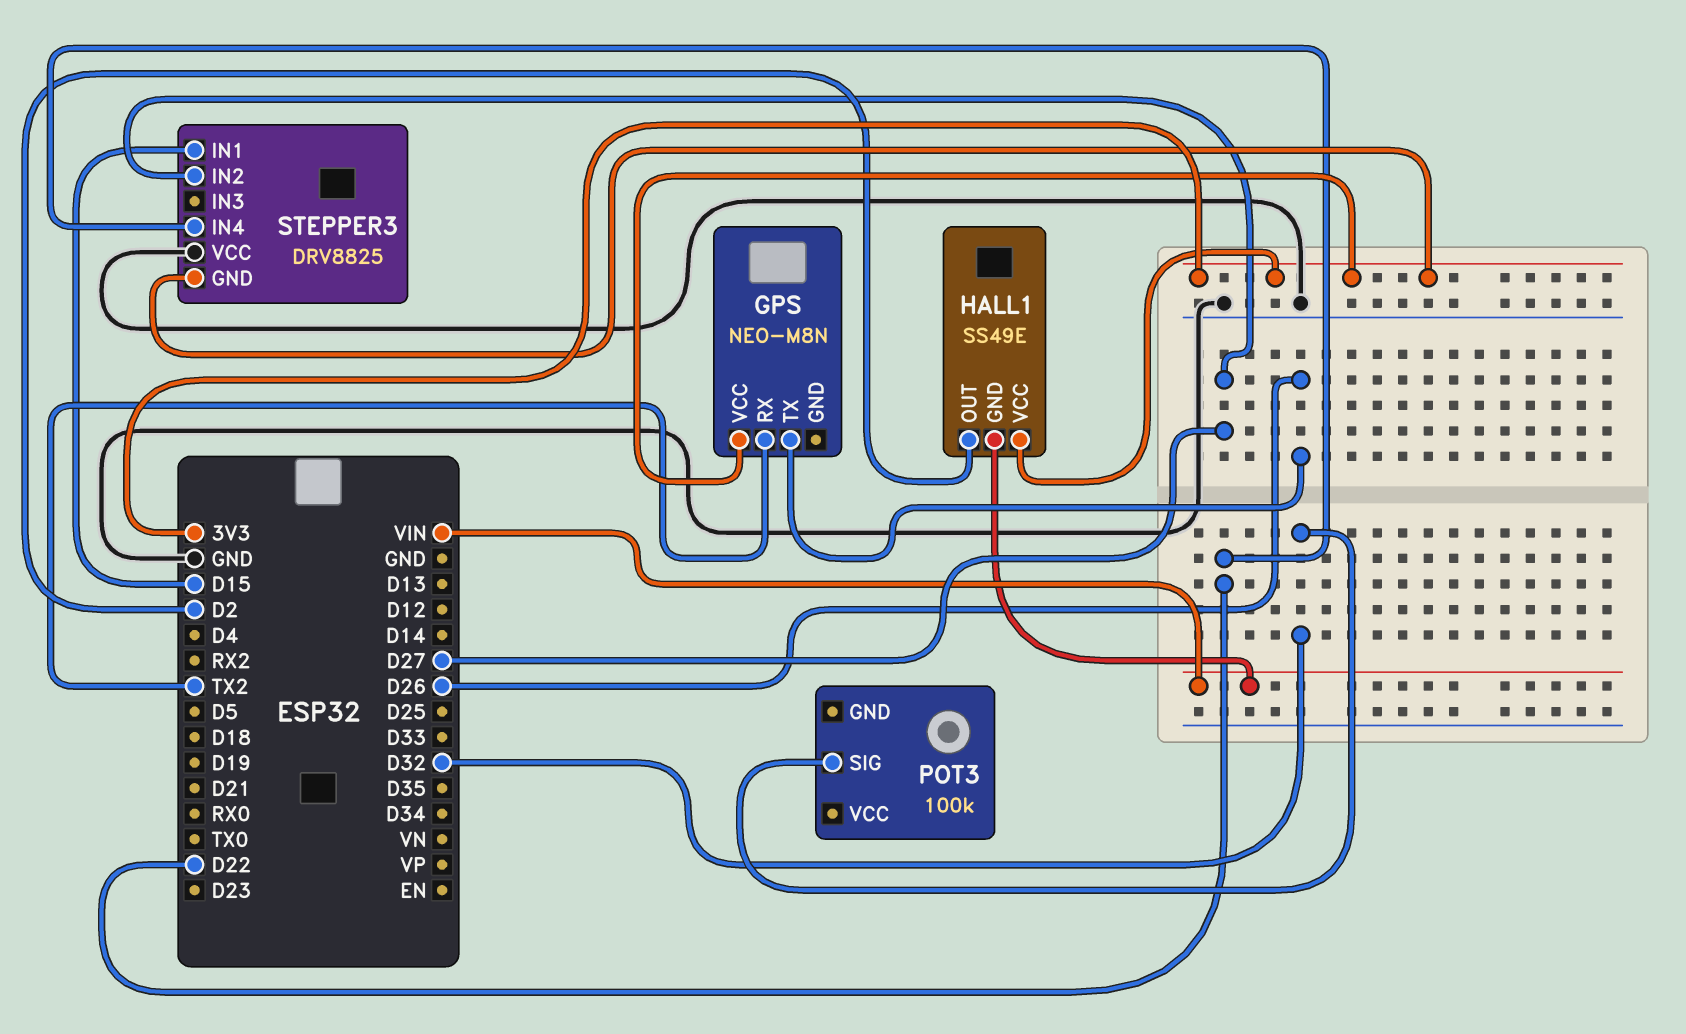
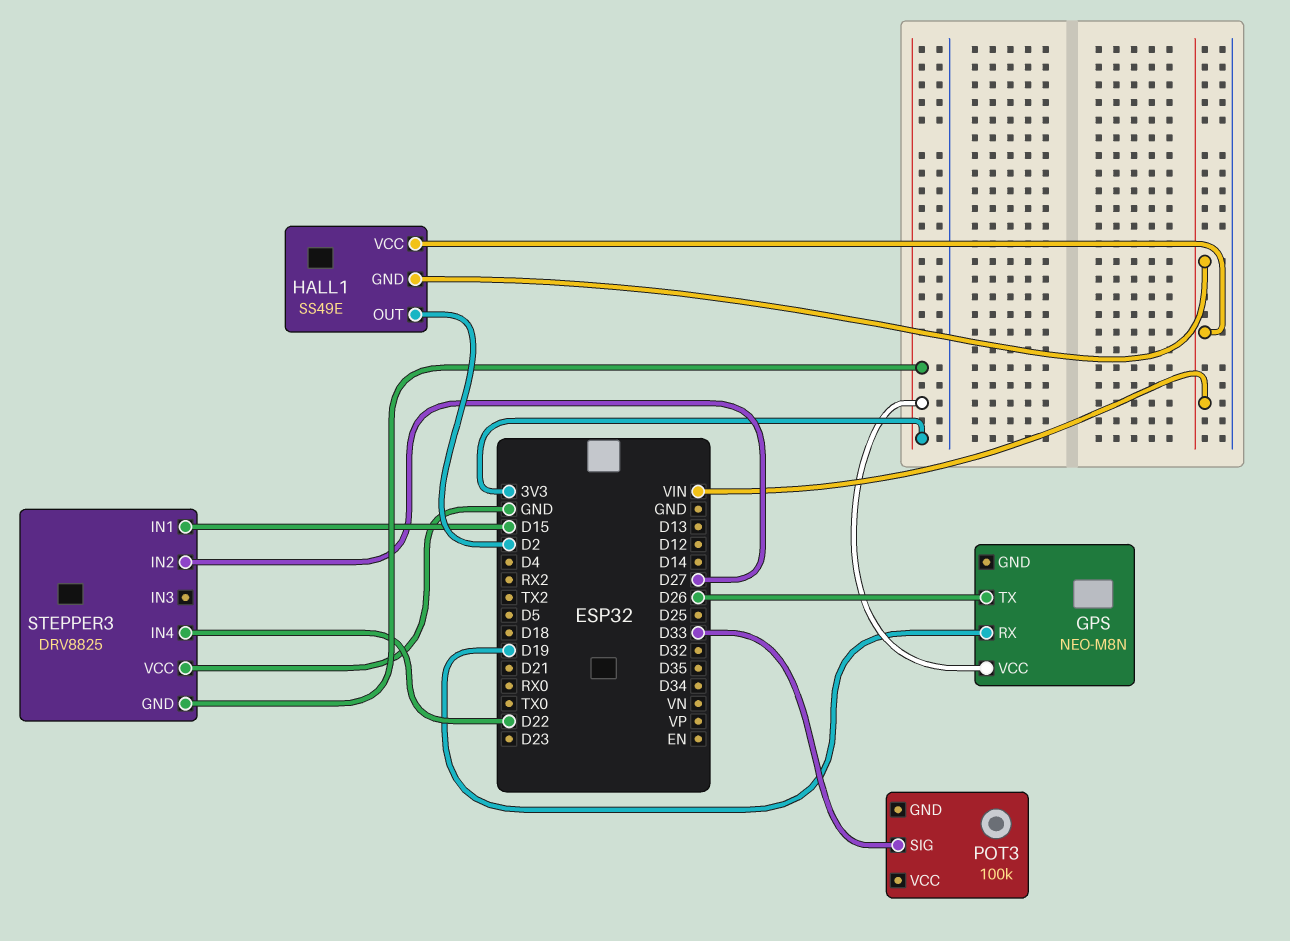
GPS pin RX: TX2 -> D19
HALL1 pin VCC: 3V3 -> VIN
POT3 pin SIG: D32 -> D33

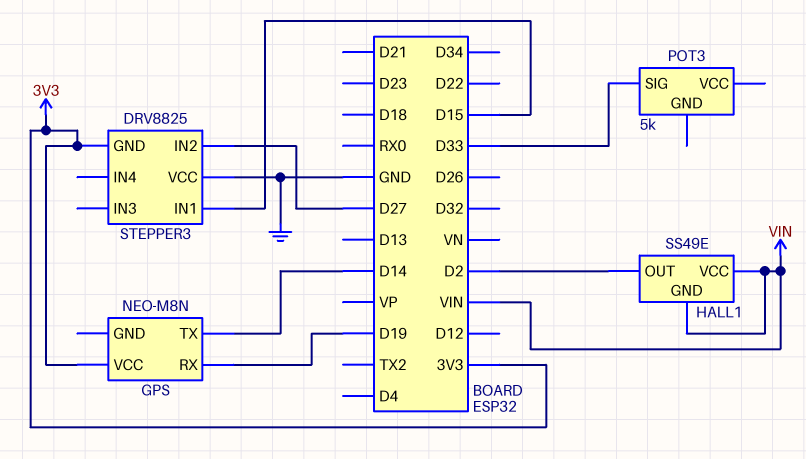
GPS pin TX: D26 -> D14
POT3: 100k -> 5k
STEPPER3 pin IN4: D22 -> none

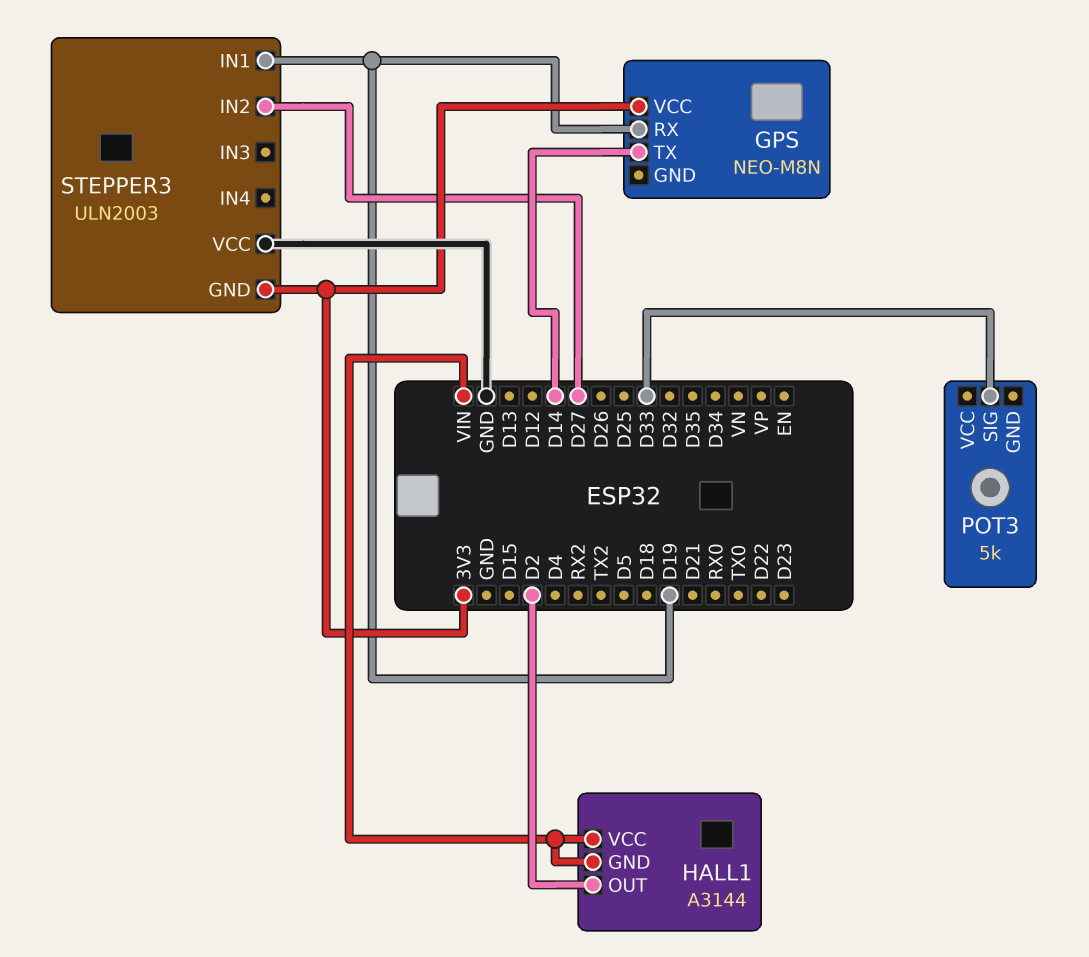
HALL1: SS49E -> A3144
STEPPER3: DRV8825 -> ULN2003
STEPPER3 pin IN1: D15 -> D19

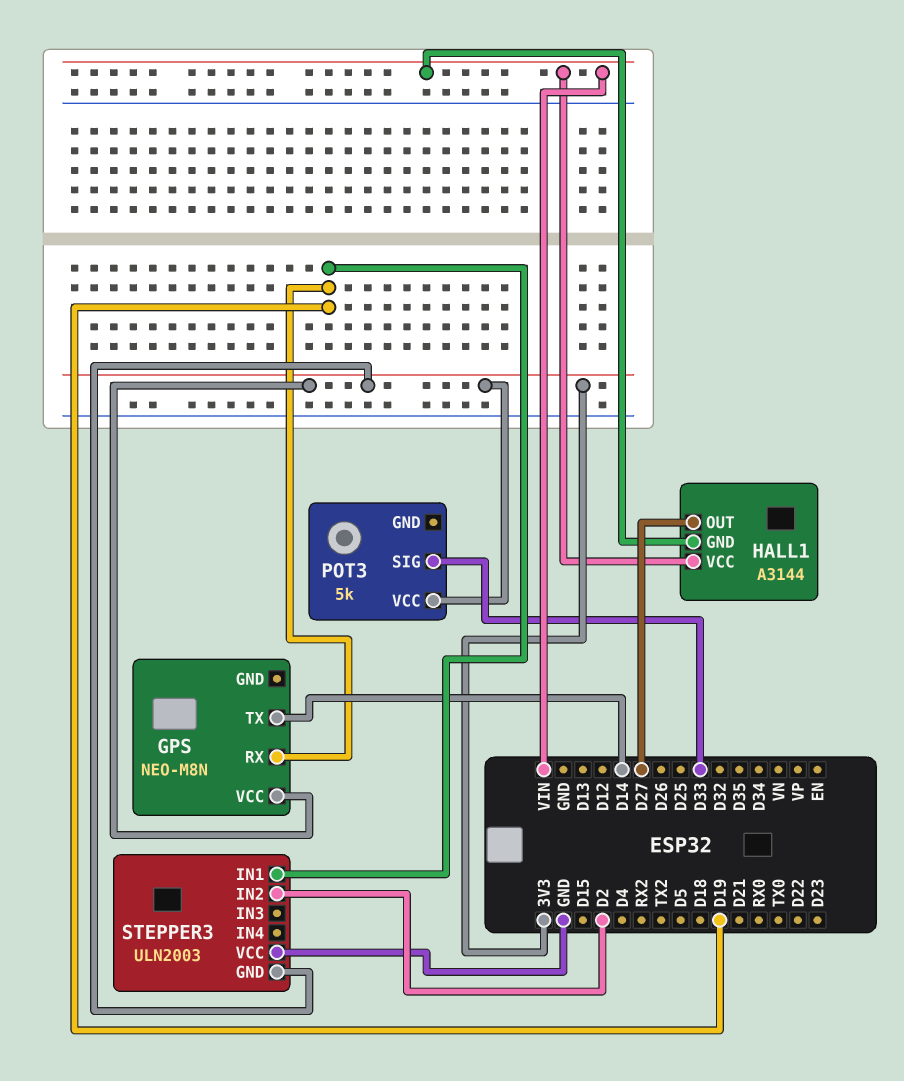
HALL1 pin OUT: D2 -> D27
POT3 pin VCC: none -> 3V3
STEPPER3 pin IN2: D27 -> D2

